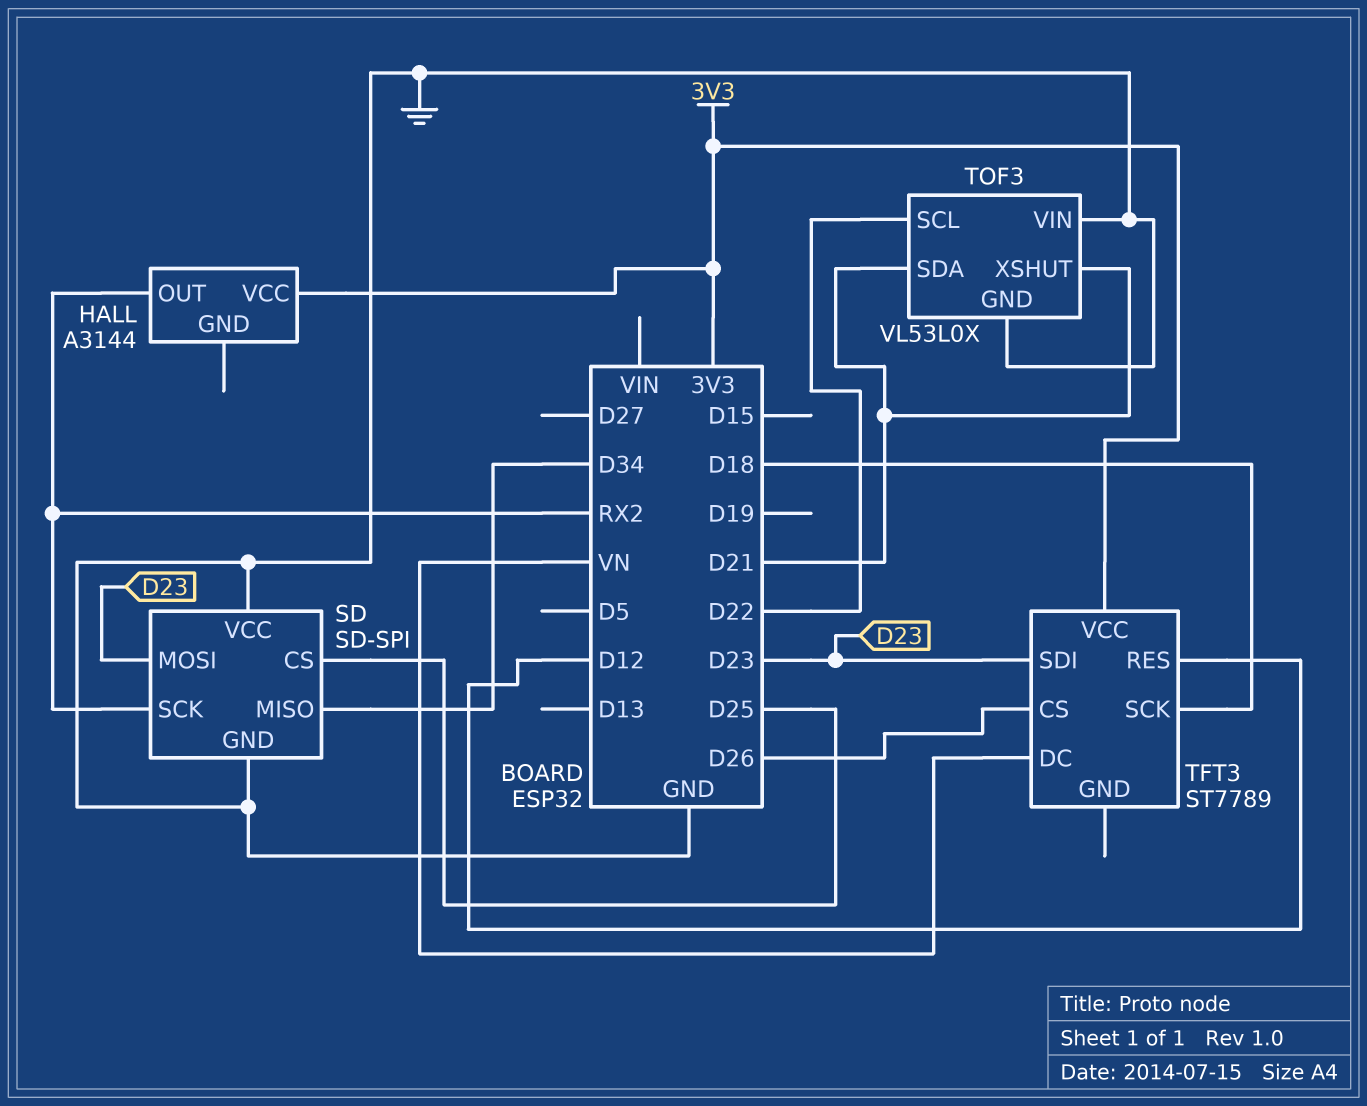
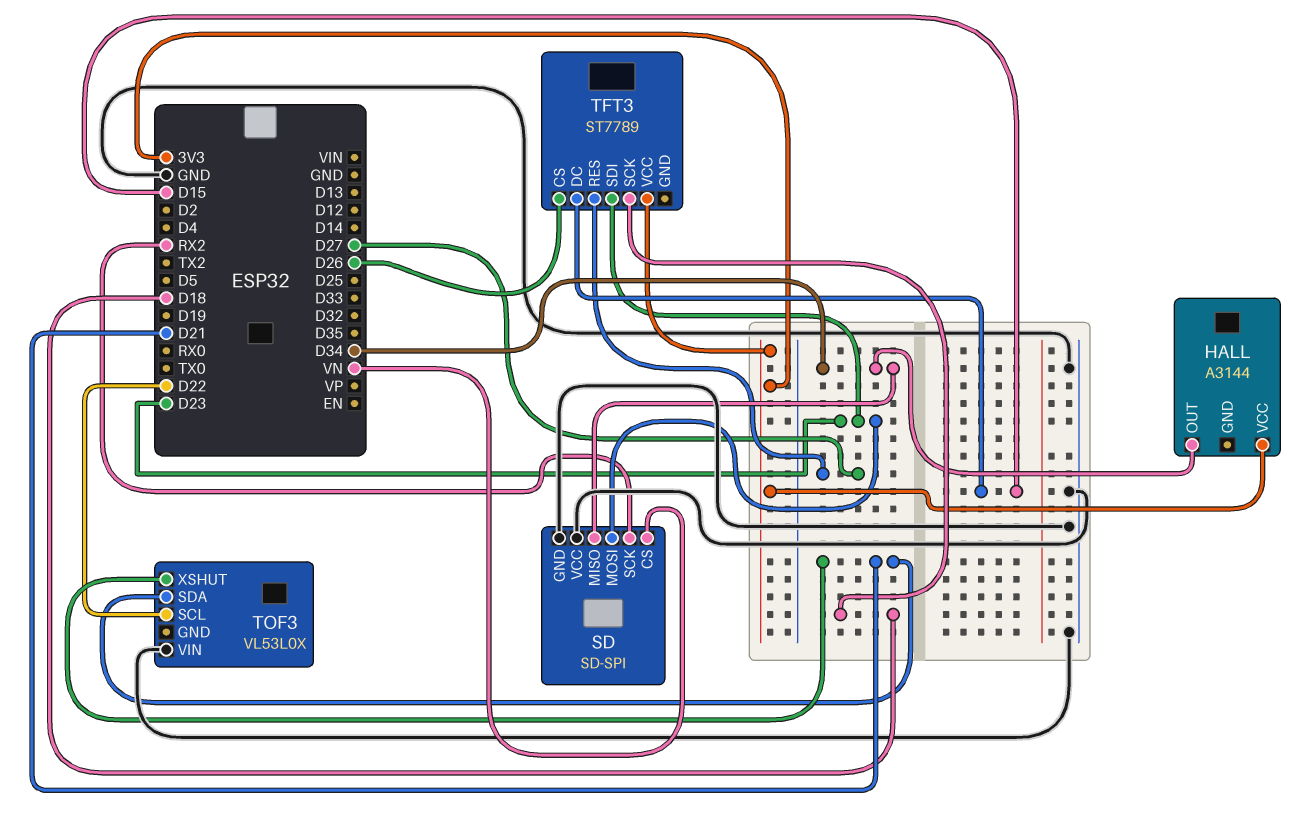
HALL pin OUT: RX2 -> D34
SD pin CS: D25 -> VN
TFT3 pin DC: VN -> D15
TFT3 pin RES: D12 -> D27
TOF3 pin GND: GND -> none

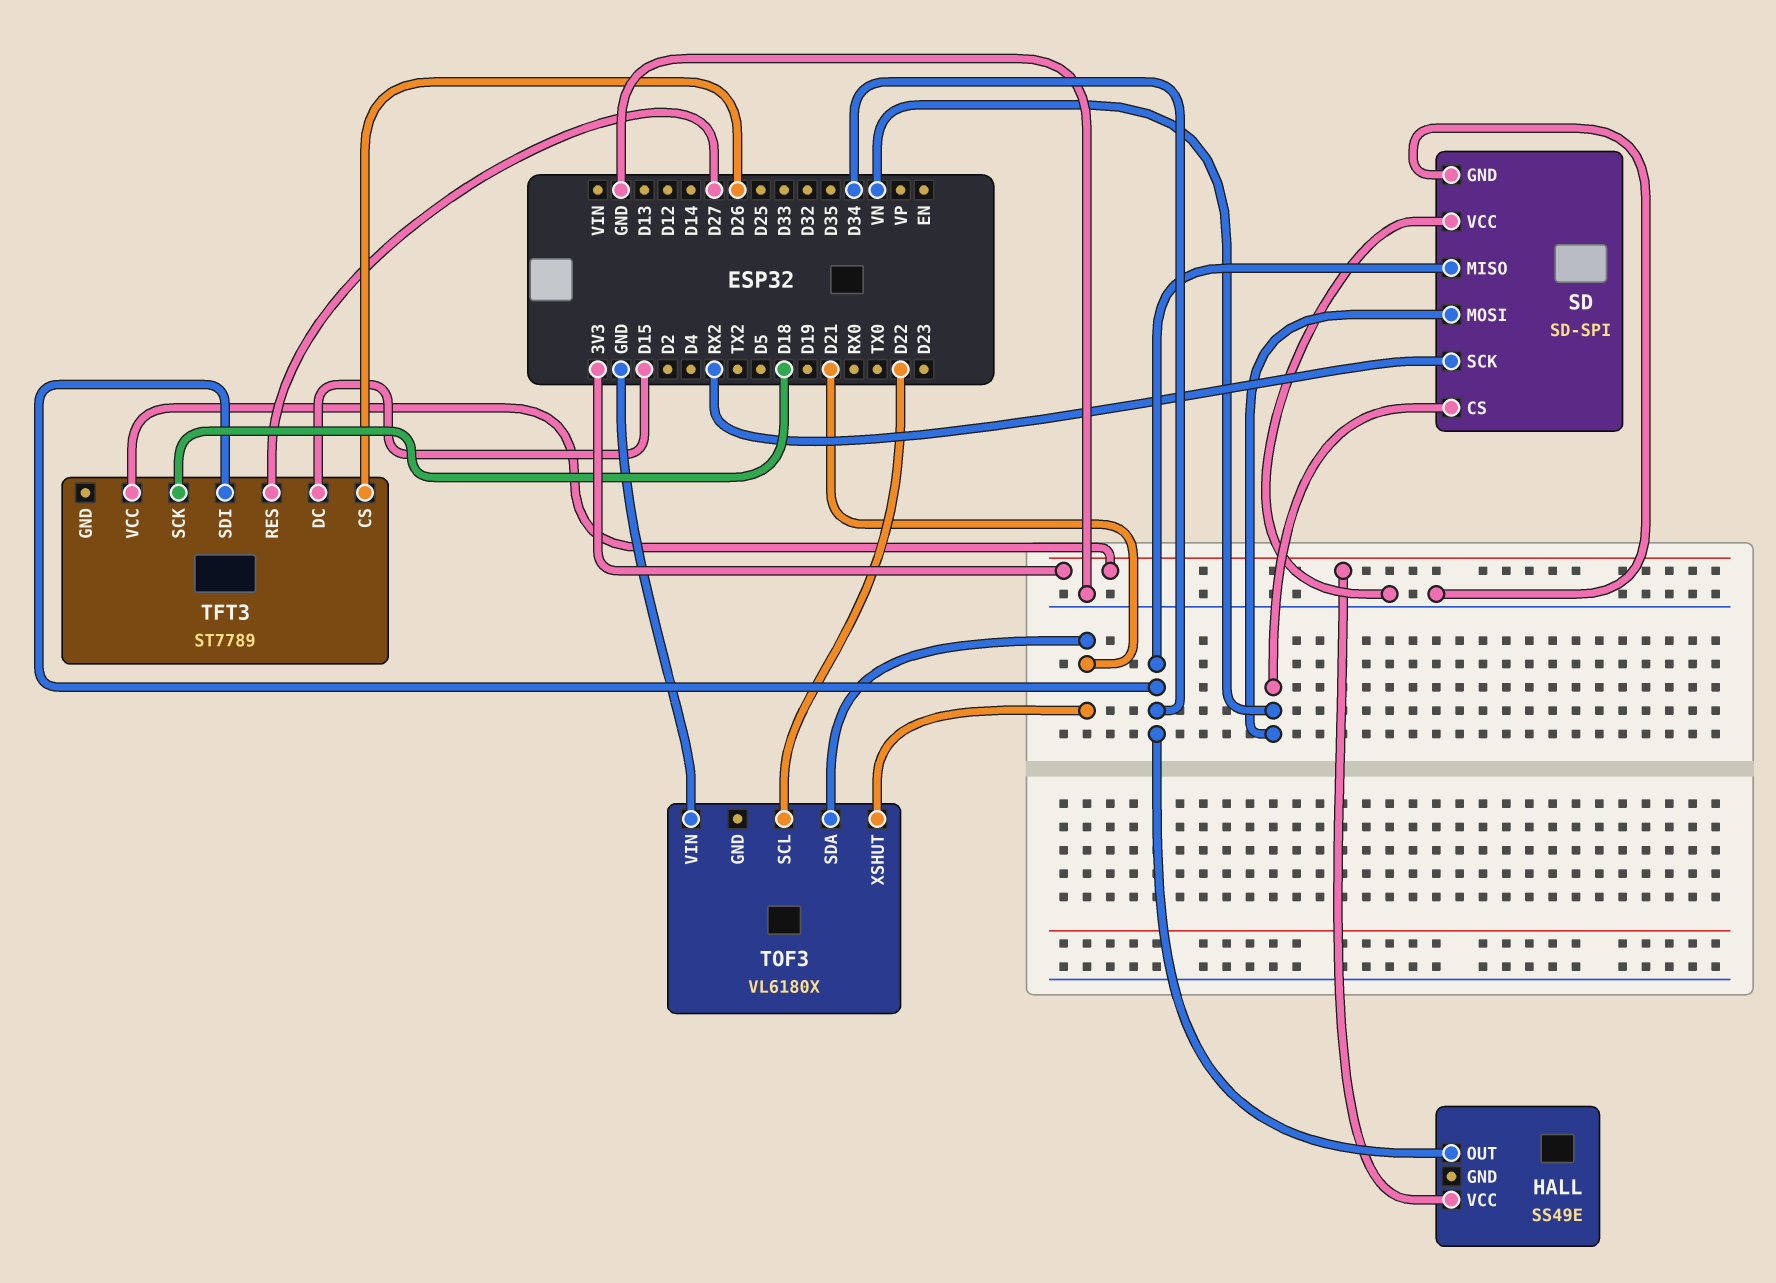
HALL: A3144 -> SS49E
SD pin MOSI: D23 -> VN
TFT3 pin SDI: D23 -> D34
TOF3: VL53L0X -> VL6180X

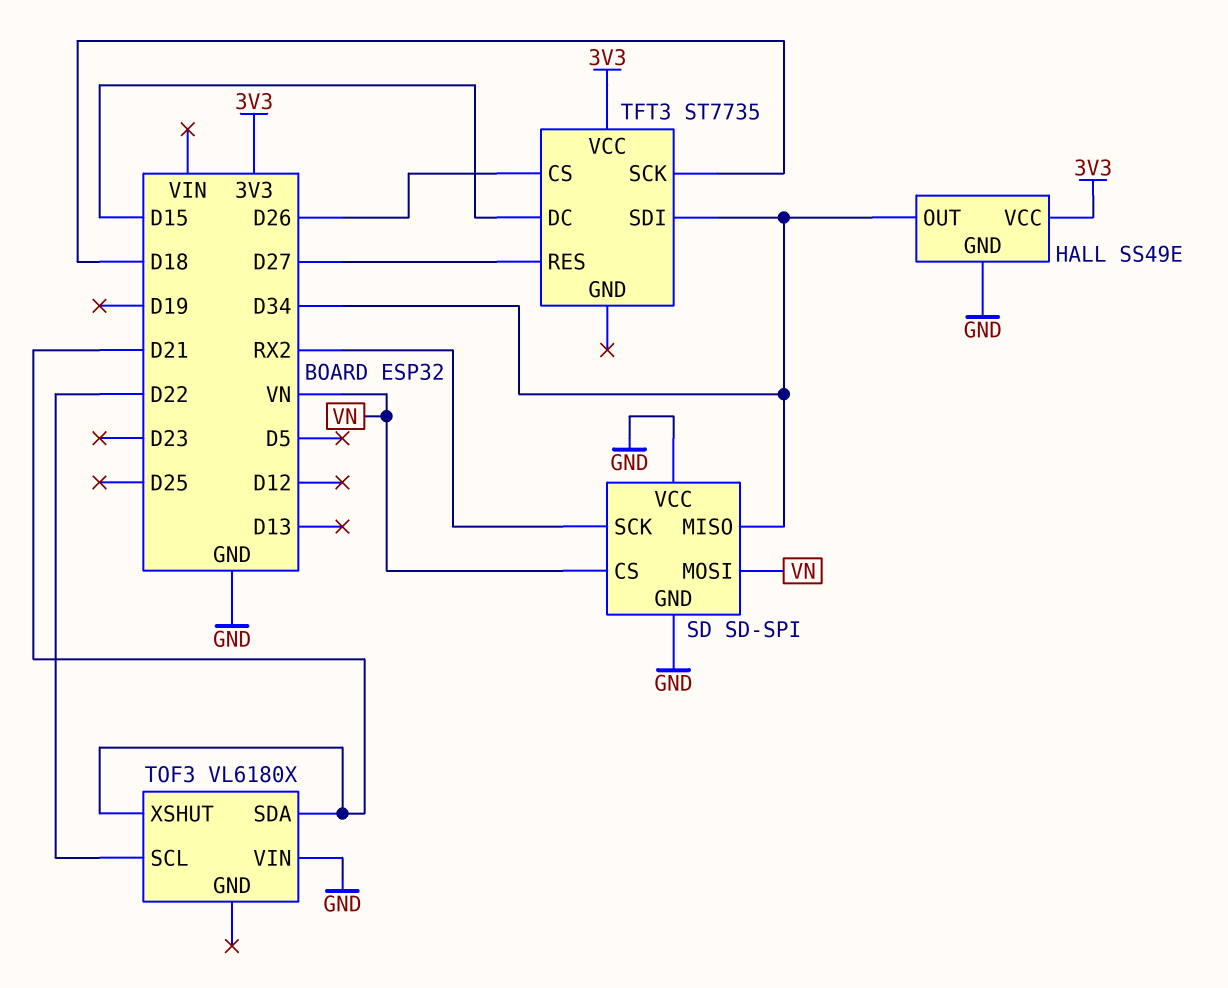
HALL pin GND: none -> GND
TFT3: ST7789 -> ST7735

